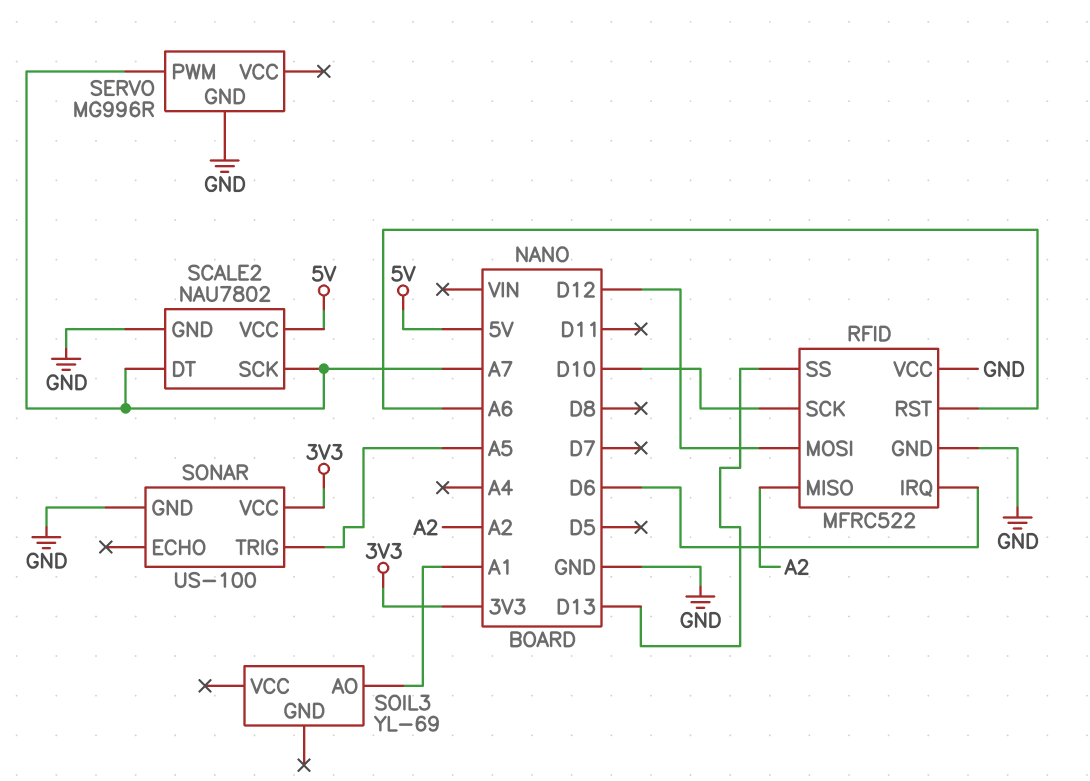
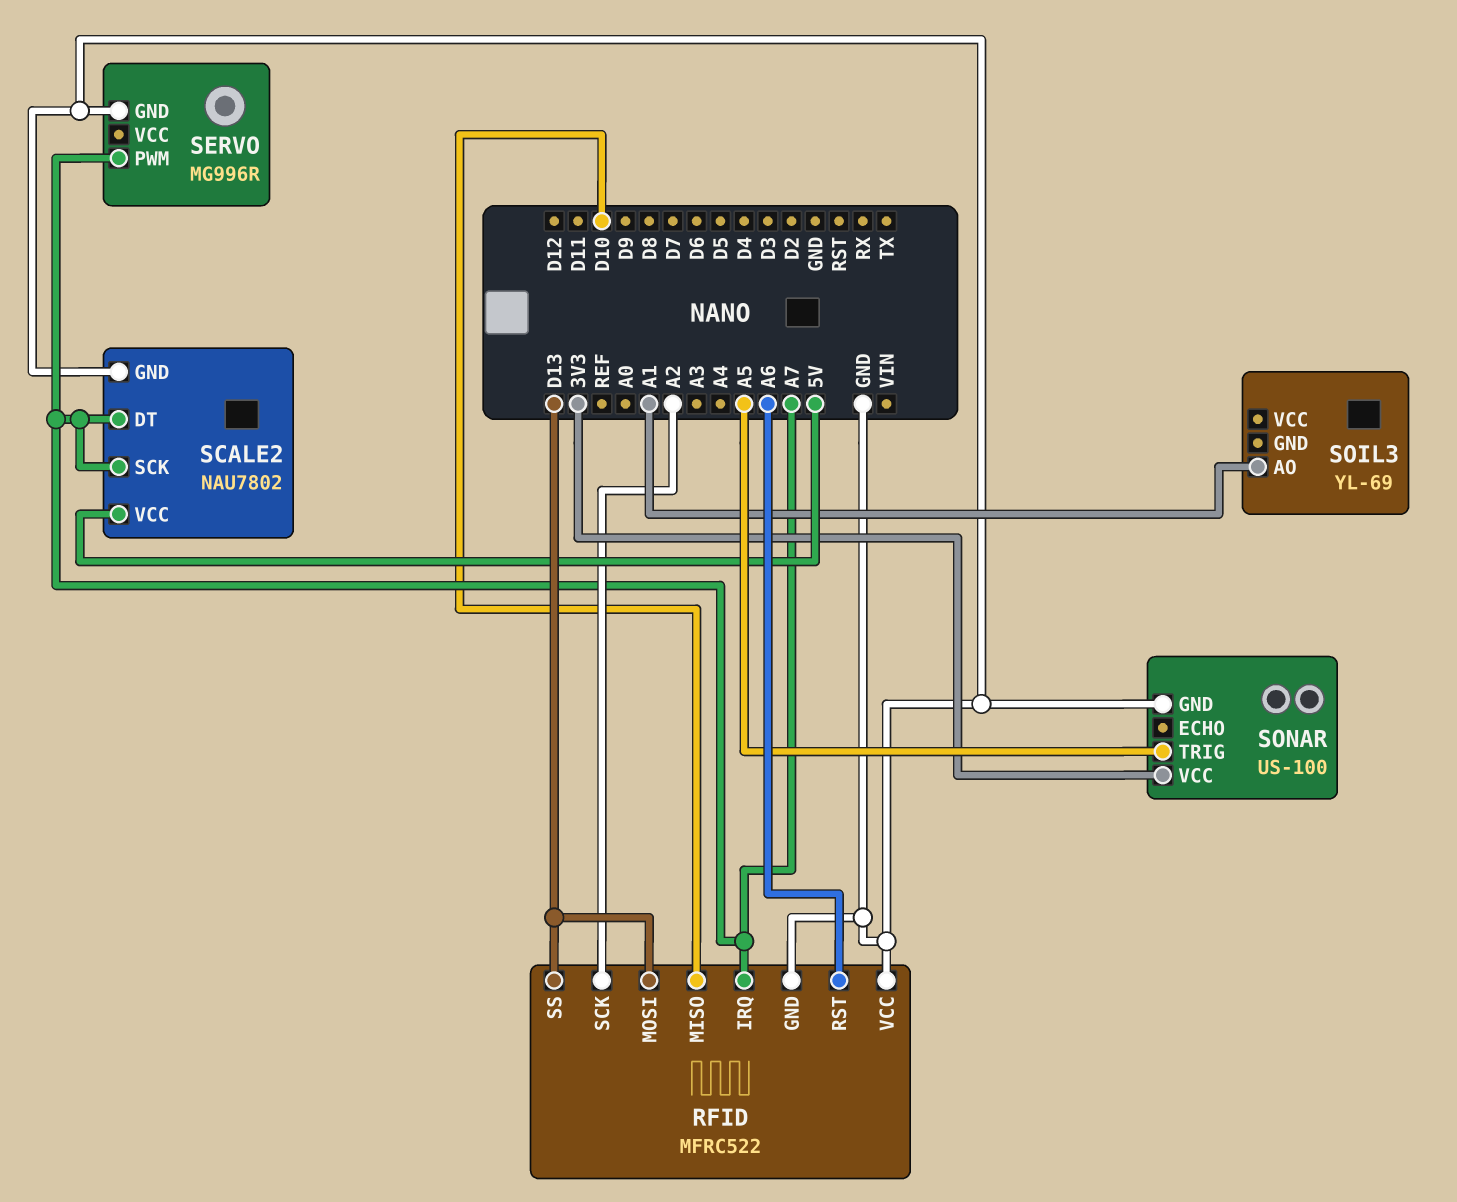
RFID pin IRQ: D6 -> A7
RFID pin MISO: A2 -> D10
RFID pin MOSI: D12 -> D13
RFID pin SCK: D10 -> A2

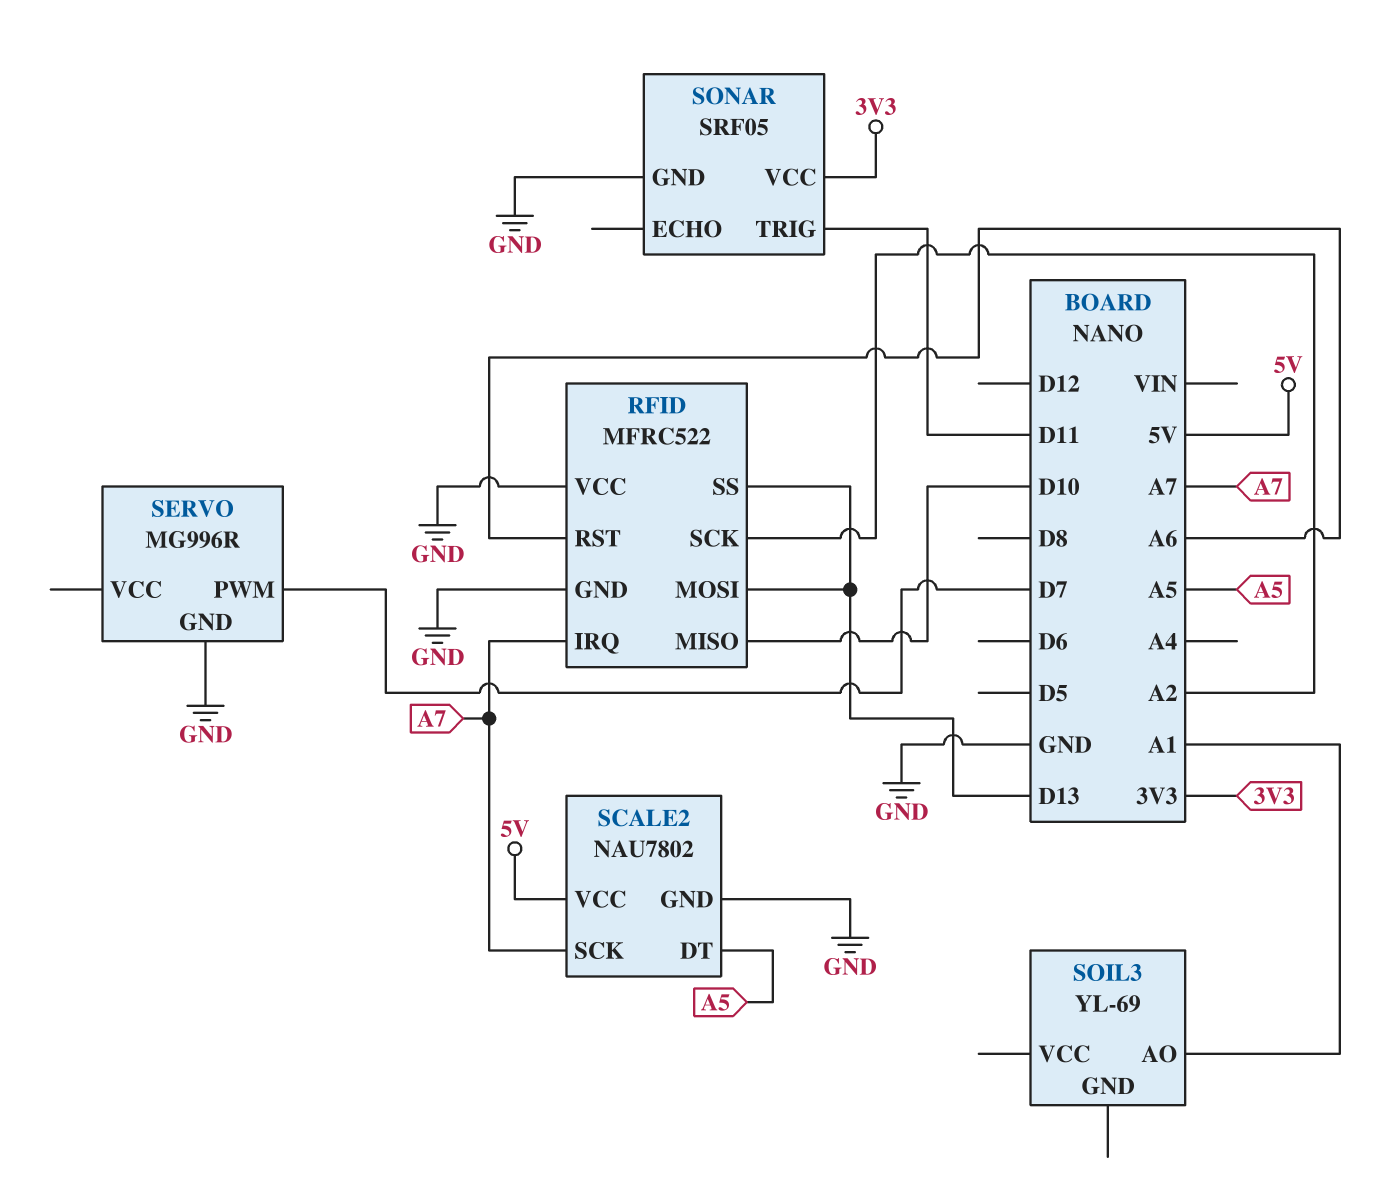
SCALE2 pin DT: A7 -> A5
SERVO pin PWM: A7 -> D7
SONAR: US-100 -> SRF05
SONAR pin TRIG: A5 -> D11

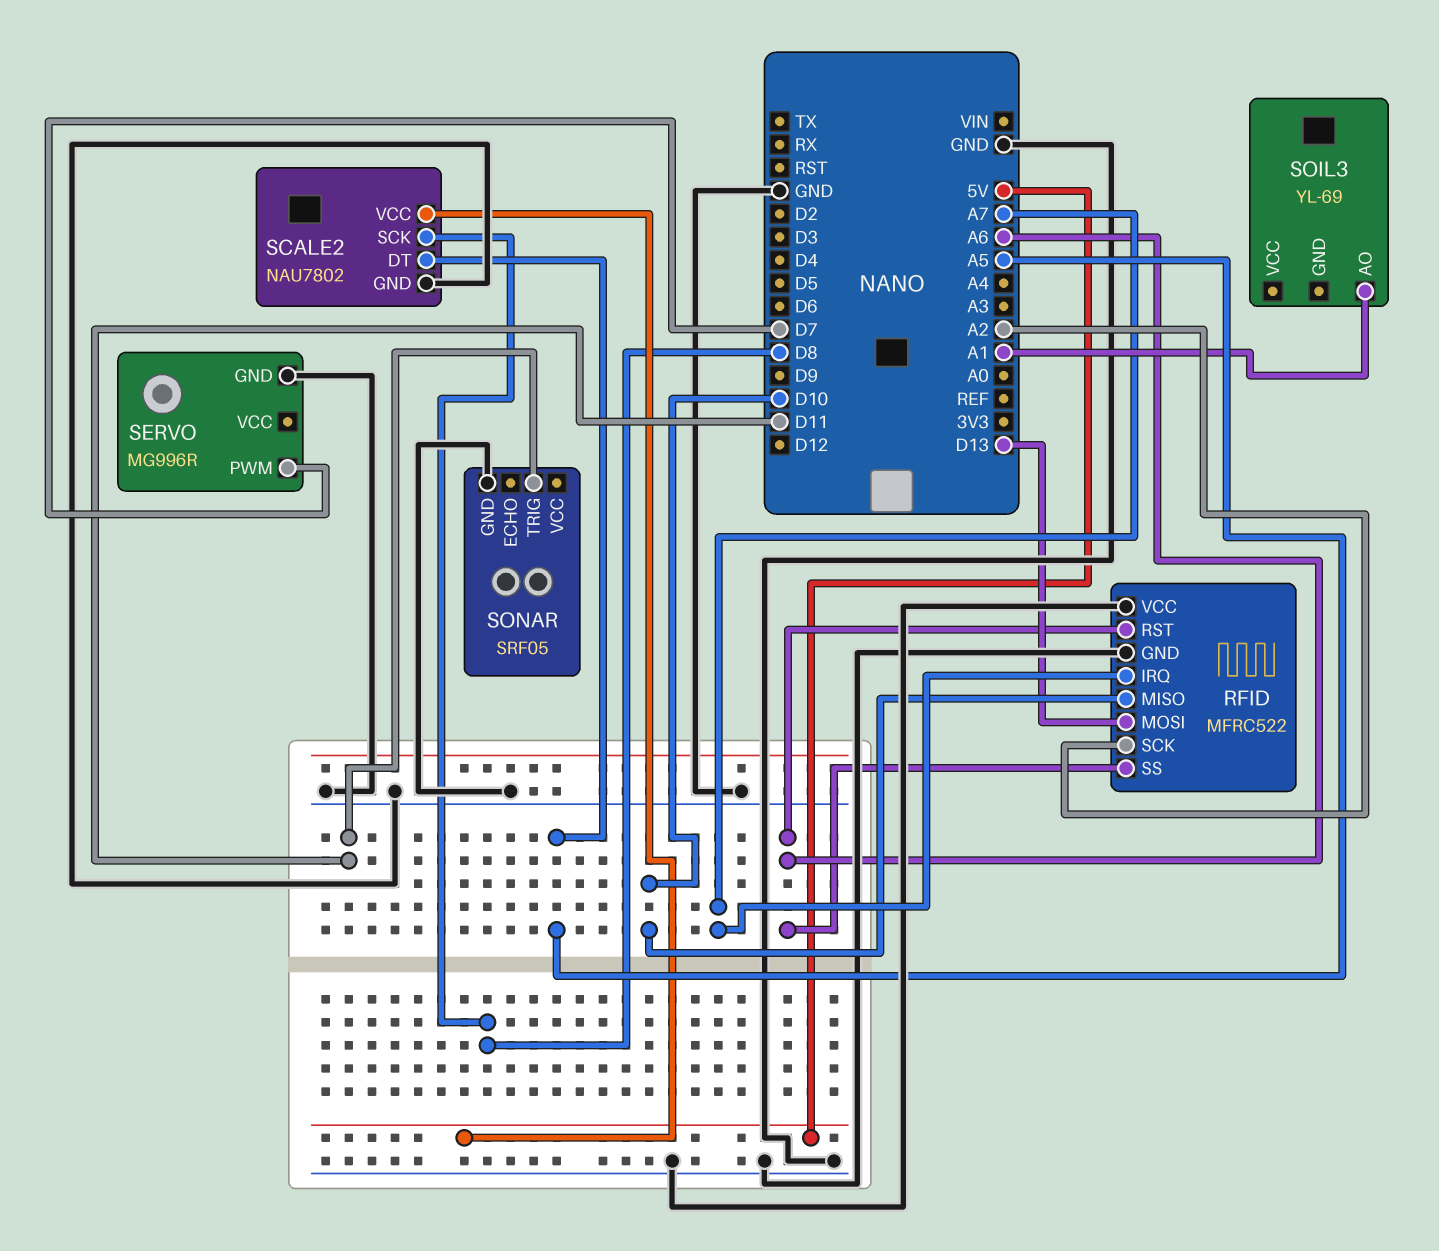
RFID pin SS: D13 -> A6
SCALE2 pin SCK: A7 -> D8
SONAR pin VCC: 3V3 -> none

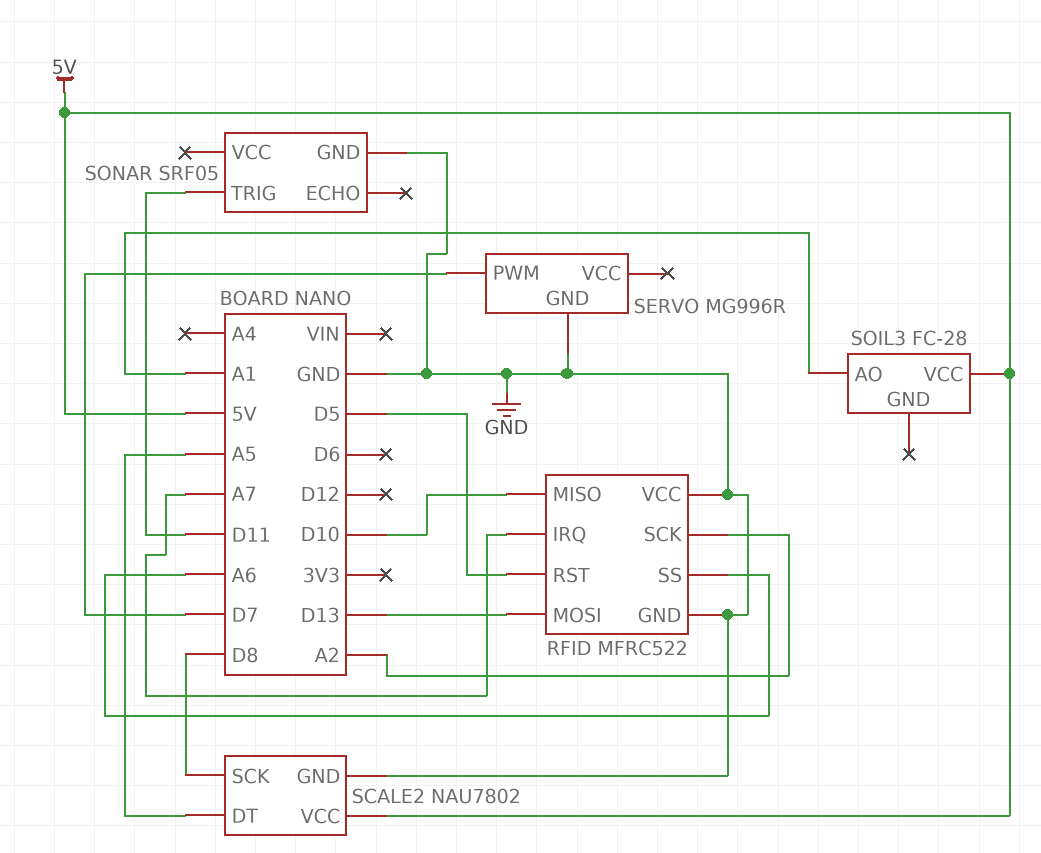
RFID pin RST: A6 -> D5
SOIL3: YL-69 -> FC-28
SOIL3 pin VCC: none -> 5V

